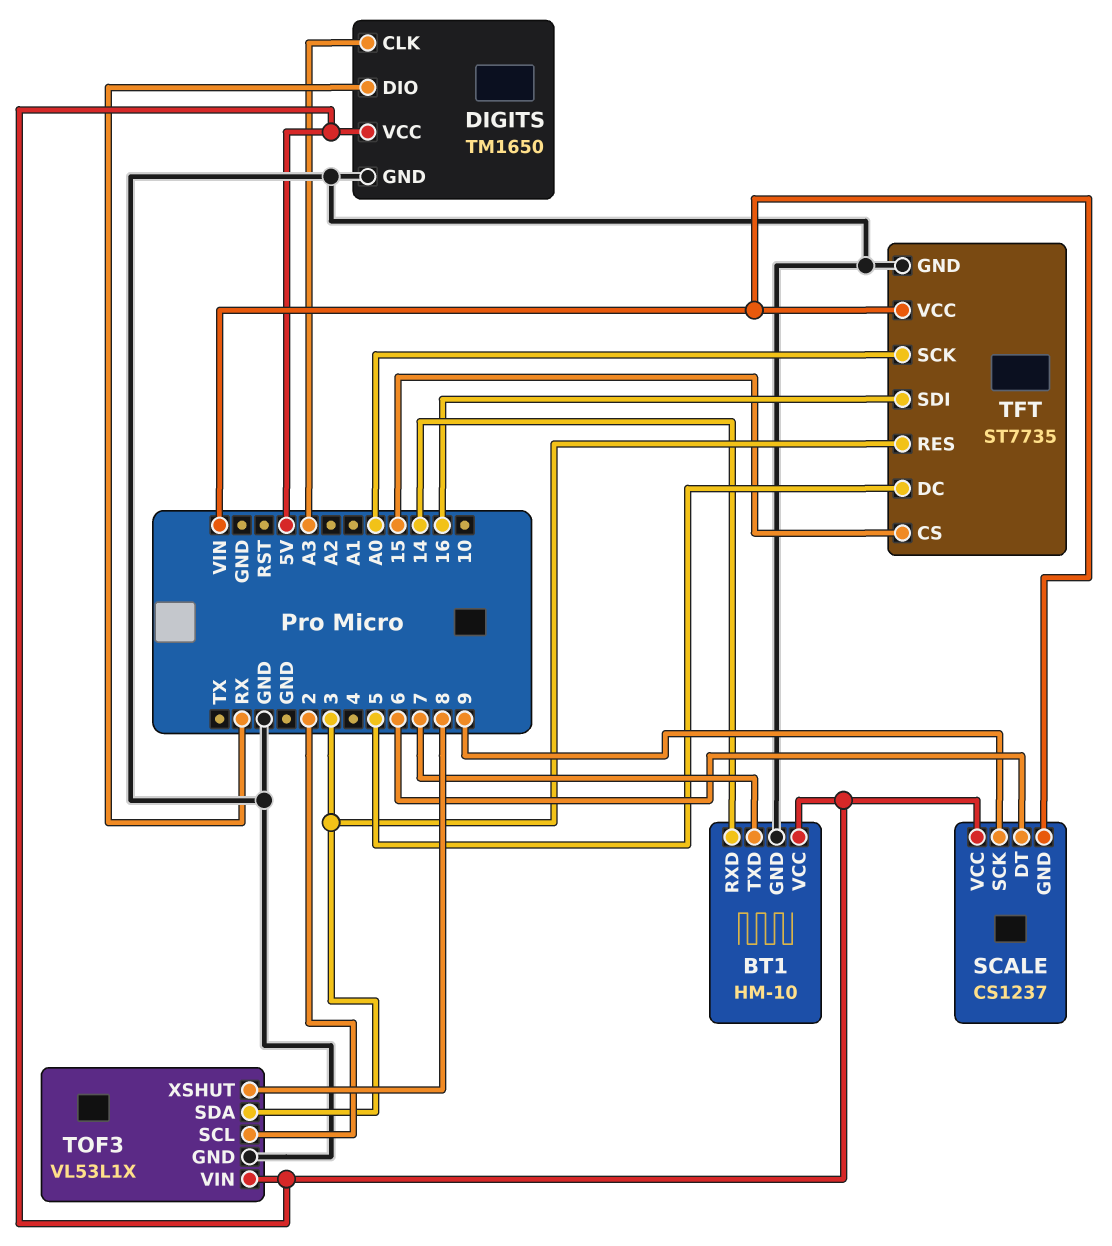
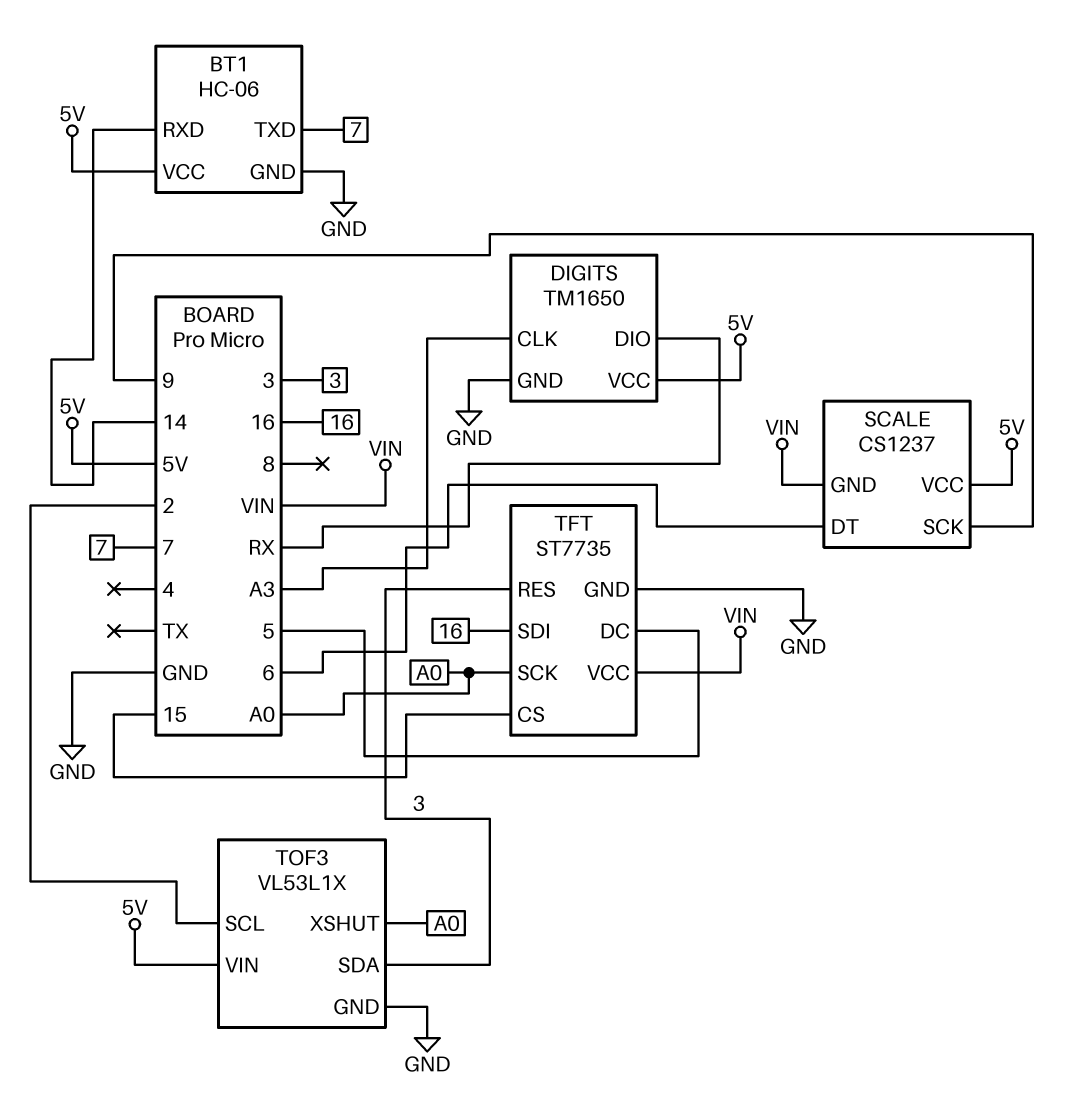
BT1: HM-10 -> HC-06
TOF3 pin XSHUT: 8 -> A0

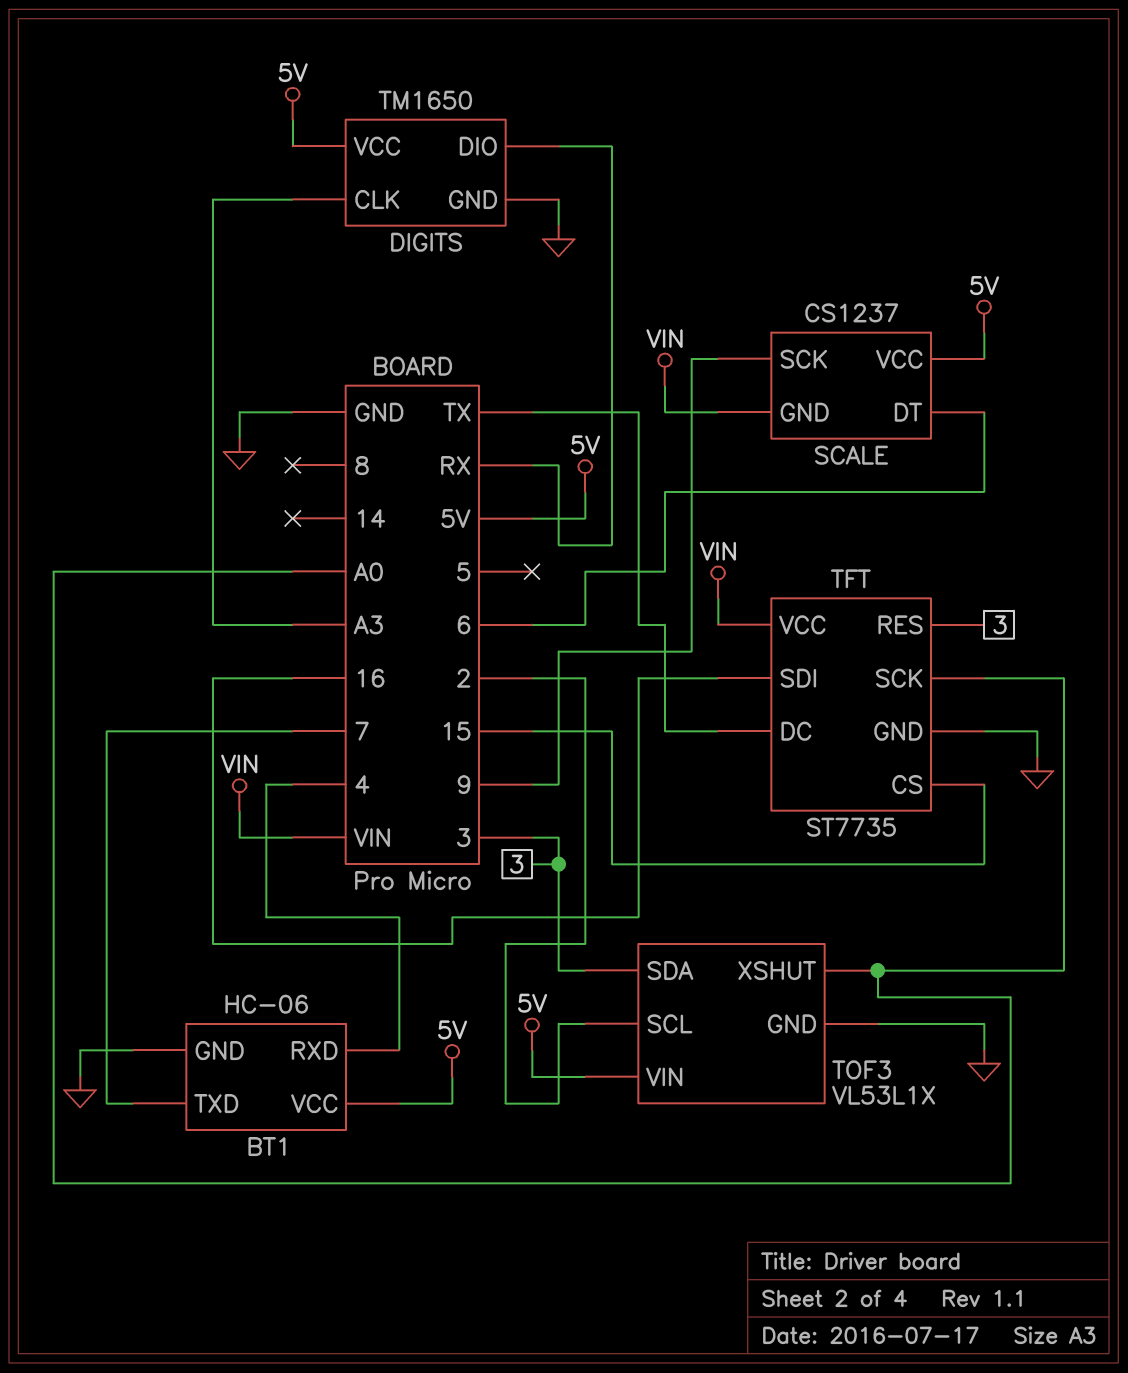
BT1 pin RXD: 14 -> 4
TFT pin DC: 5 -> TX

